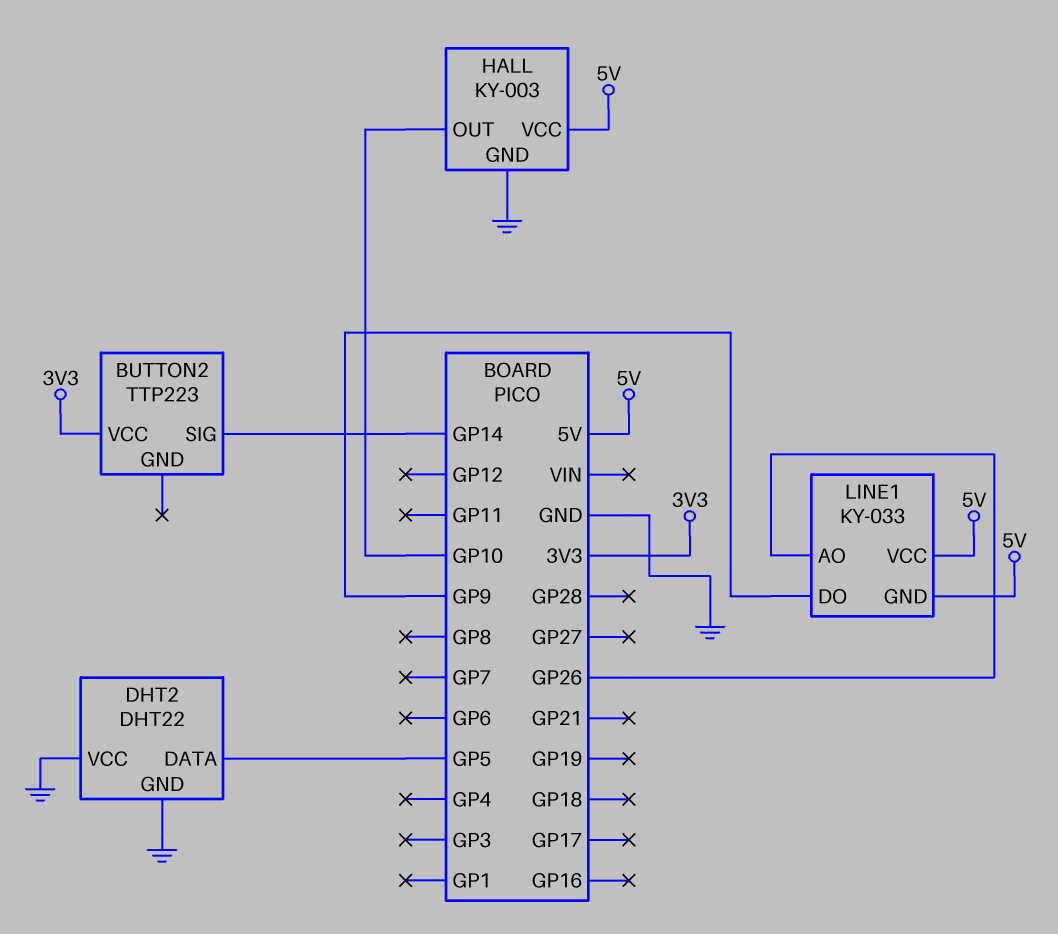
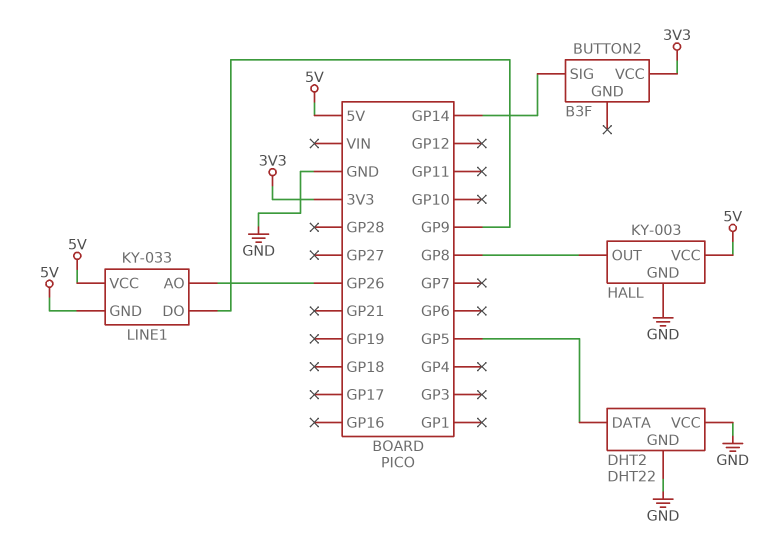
BUTTON2: TTP223 -> B3F
HALL pin OUT: GP10 -> GP8

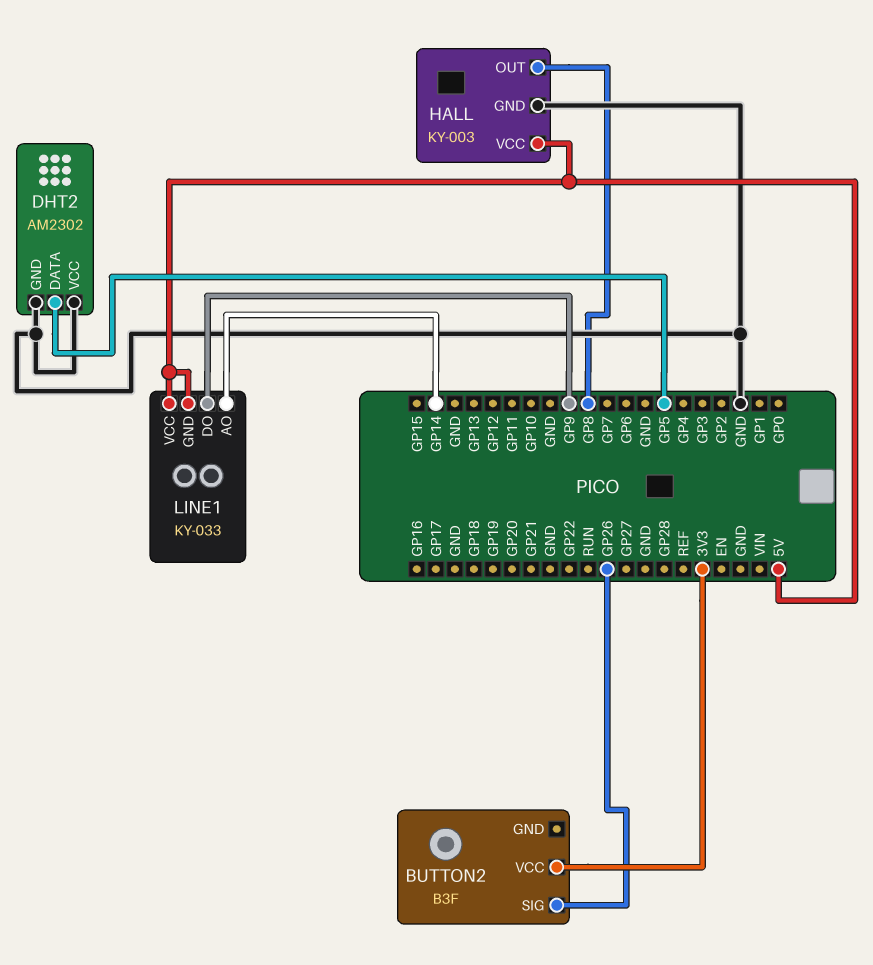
BUTTON2 pin SIG: GP14 -> GP26
DHT2: DHT22 -> AM2302
LINE1 pin AO: GP26 -> GP14

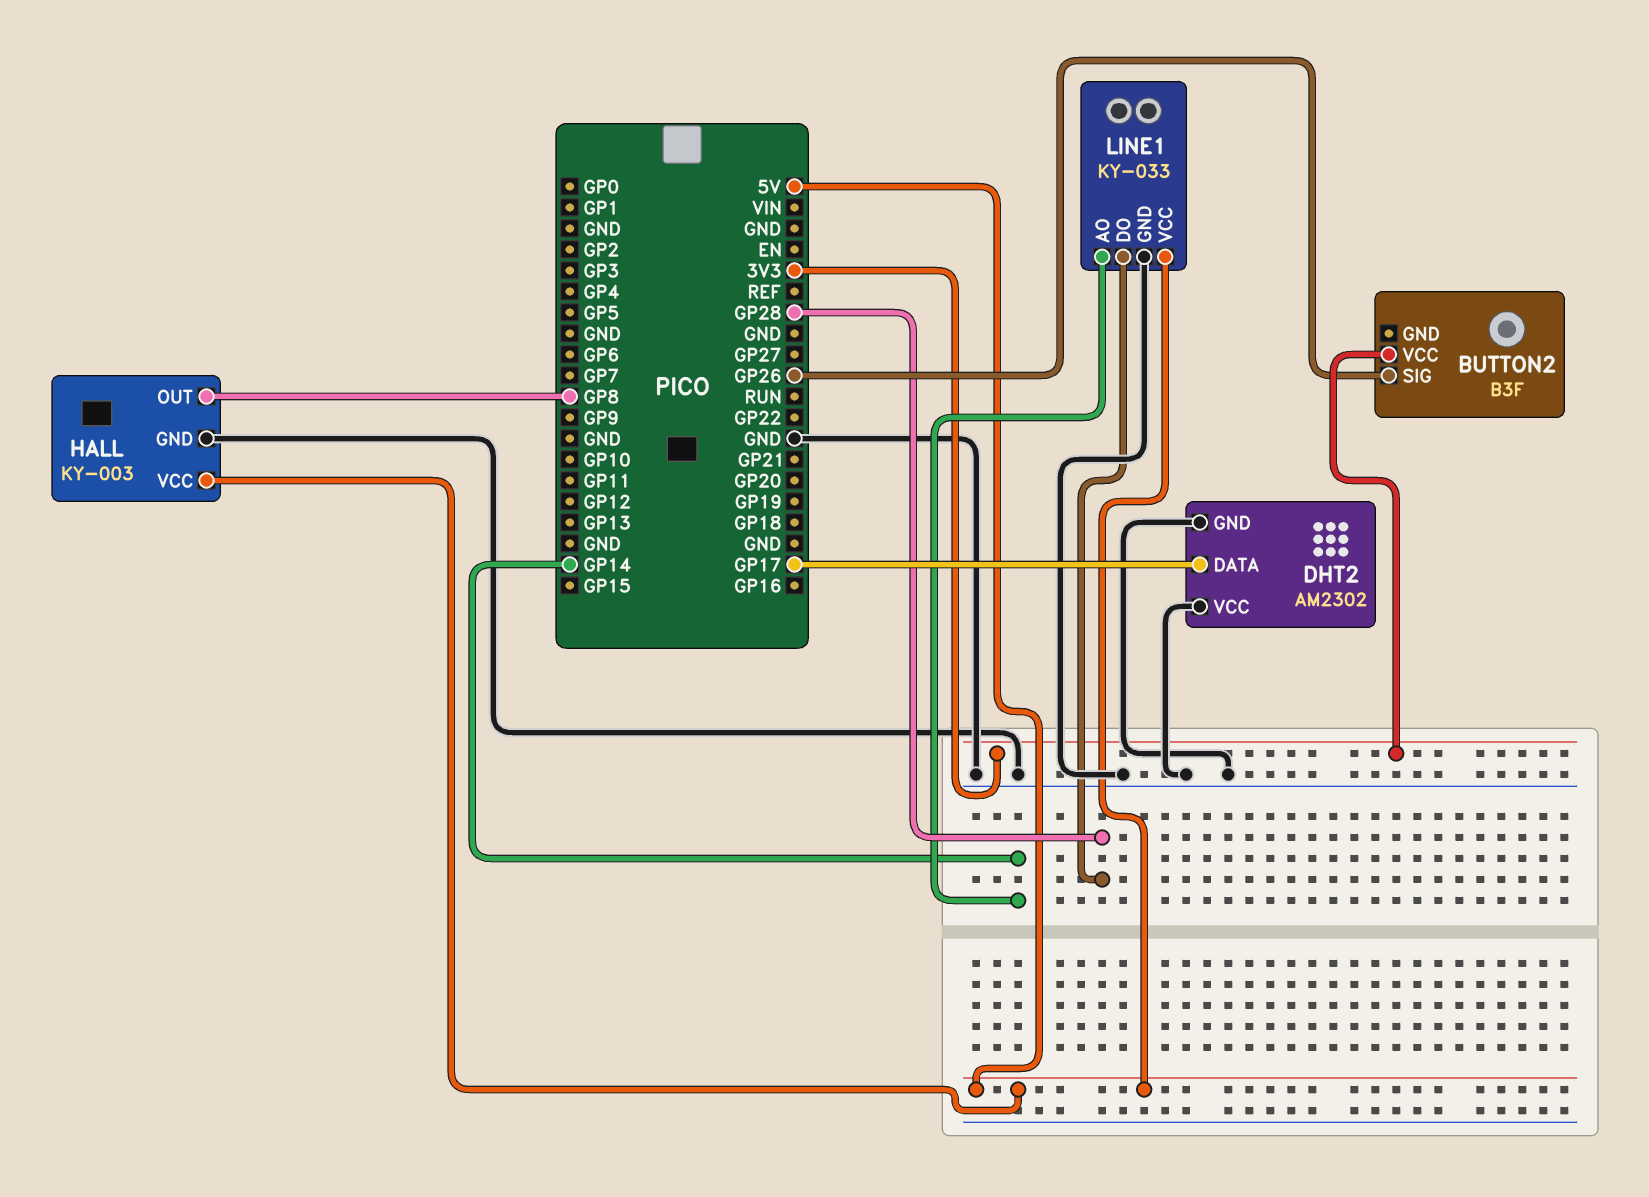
DHT2 pin DATA: GP5 -> GP17
LINE1 pin DO: GP9 -> GP28
LINE1 pin GND: 5V -> GND

